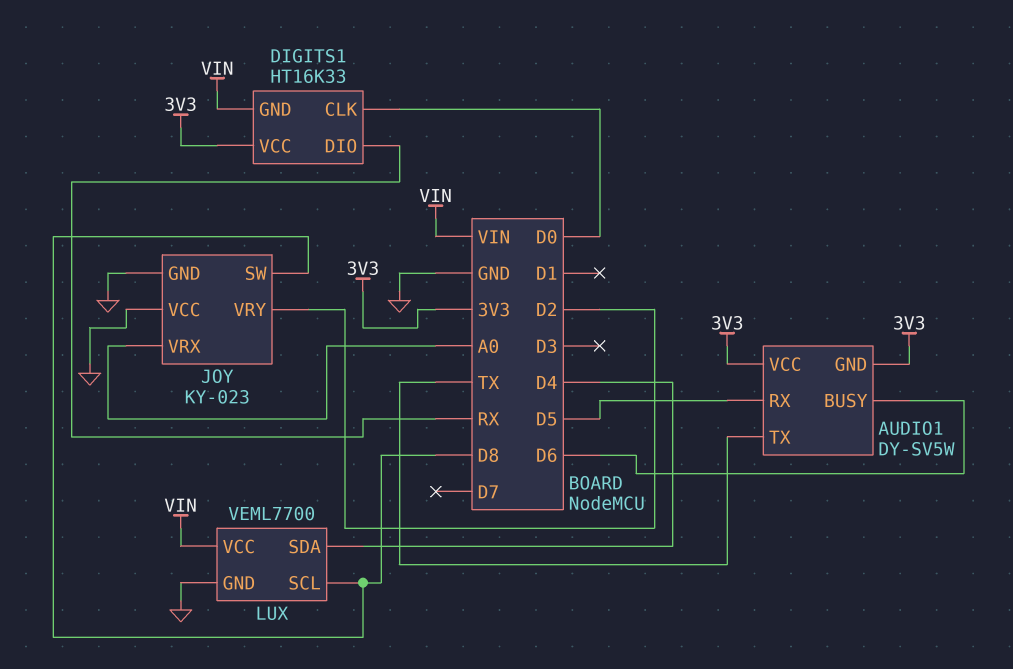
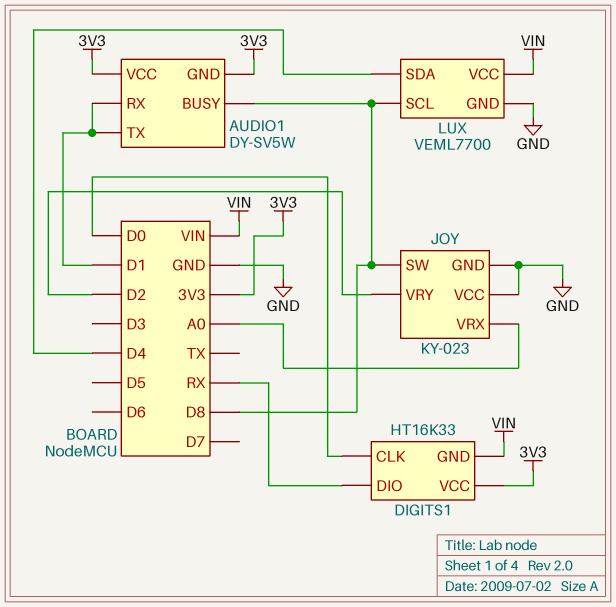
AUDIO1 pin BUSY: D6 -> D8
AUDIO1 pin RX: D5 -> D1
AUDIO1 pin TX: TX -> D1

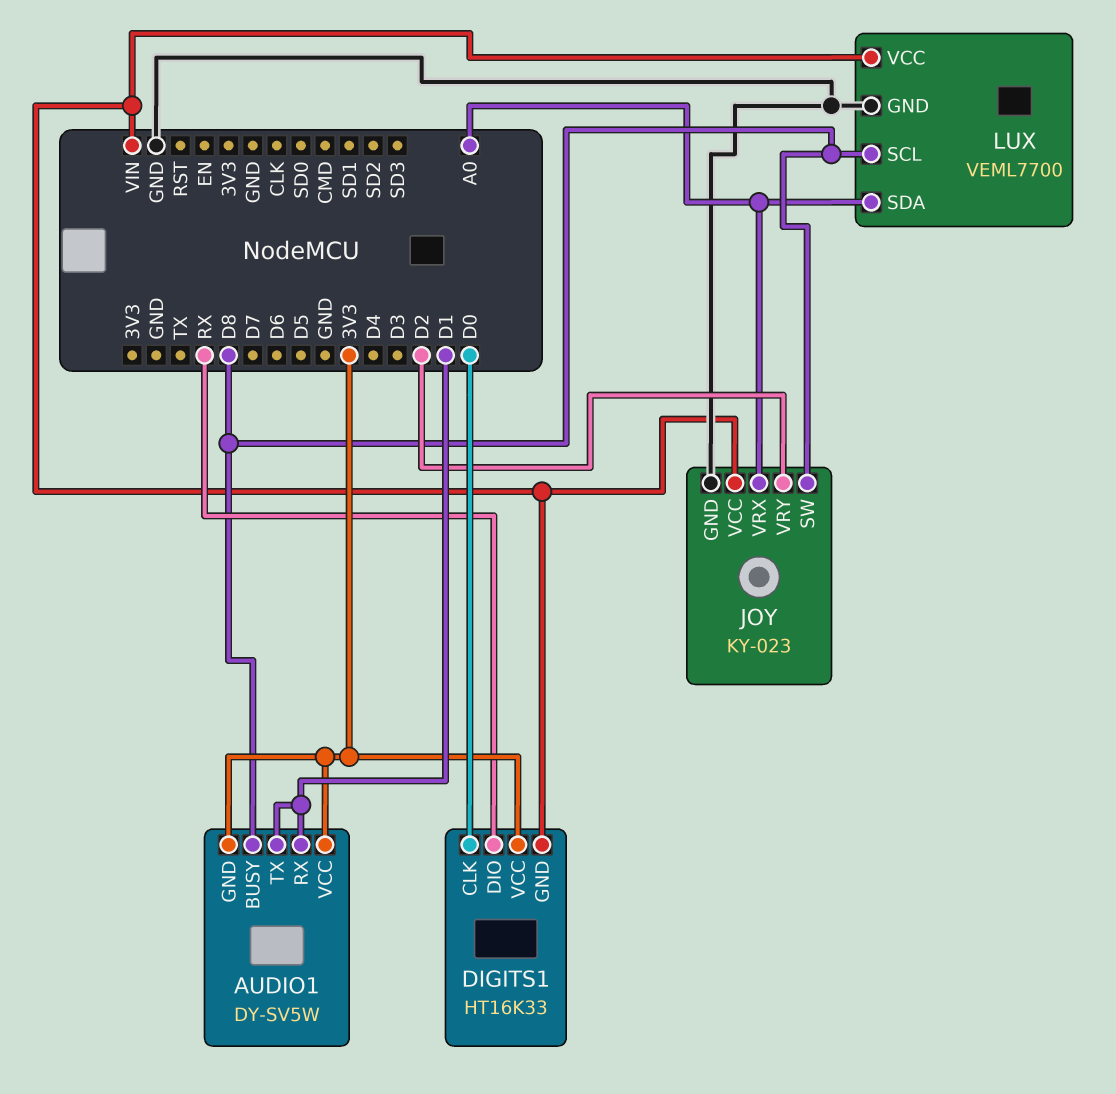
JOY pin VCC: GND -> VIN
LUX pin SDA: D4 -> A0

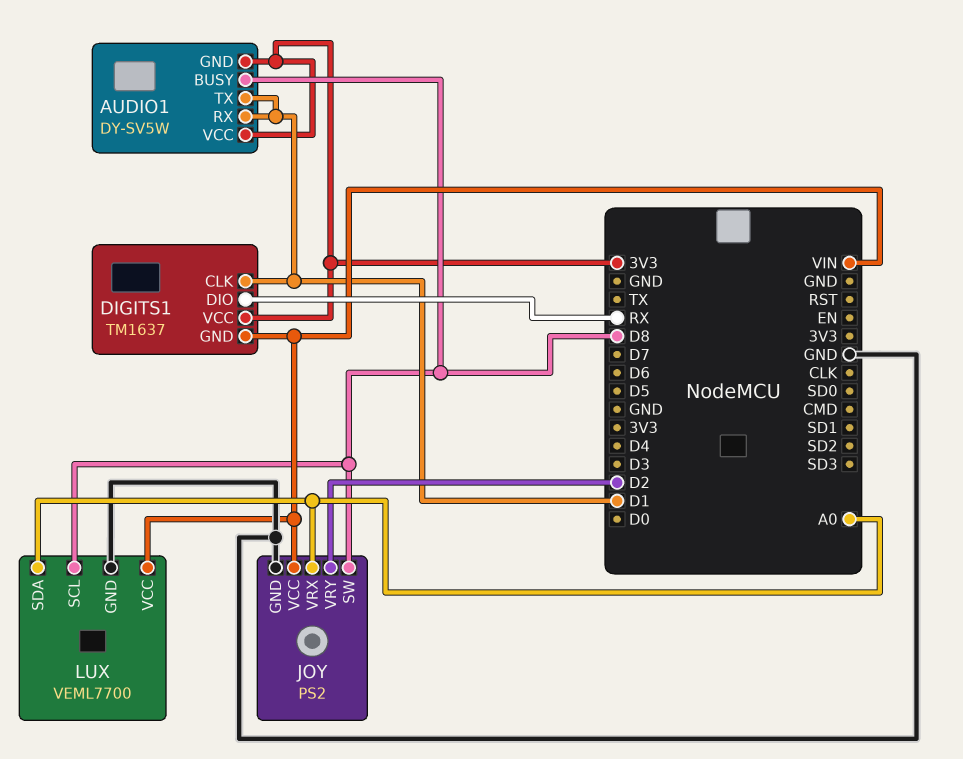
DIGITS1: HT16K33 -> TM1637
DIGITS1 pin CLK: D0 -> D1
JOY: KY-023 -> PS2

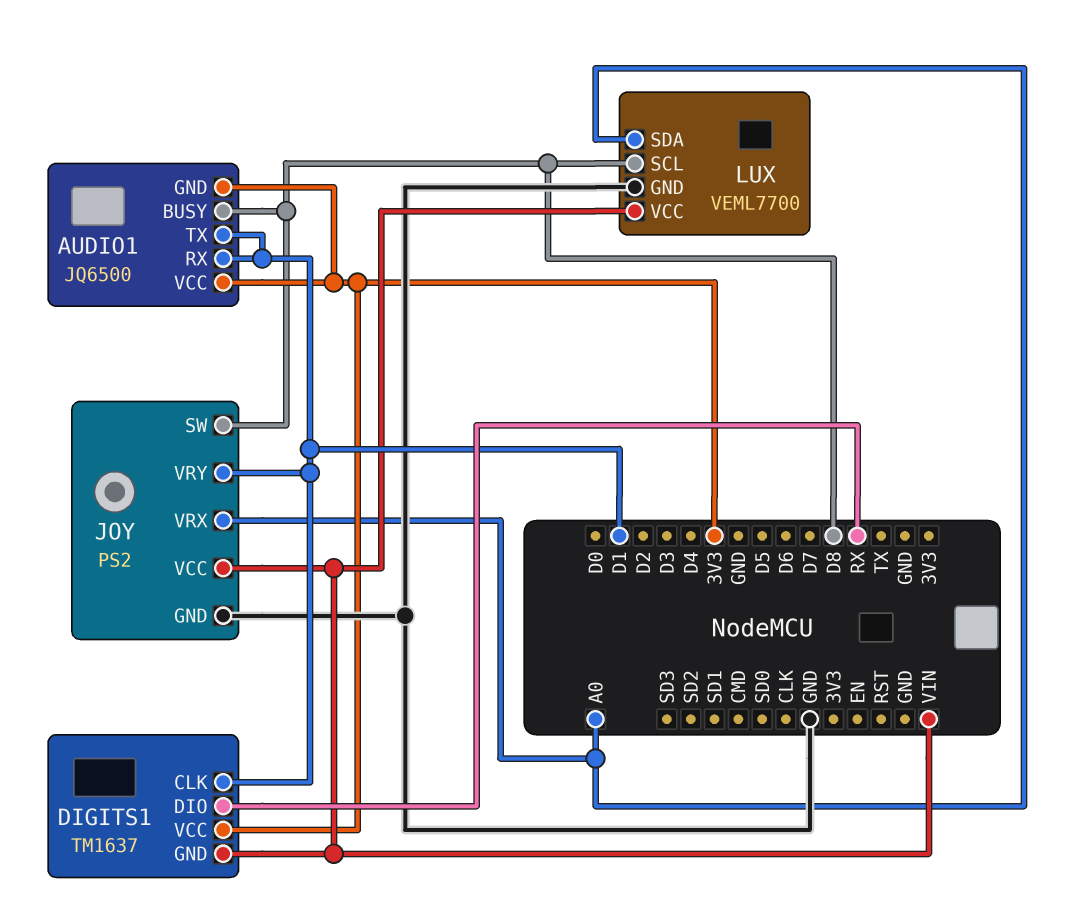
AUDIO1: DY-SV5W -> JQ6500
JOY pin VRY: D2 -> D1

